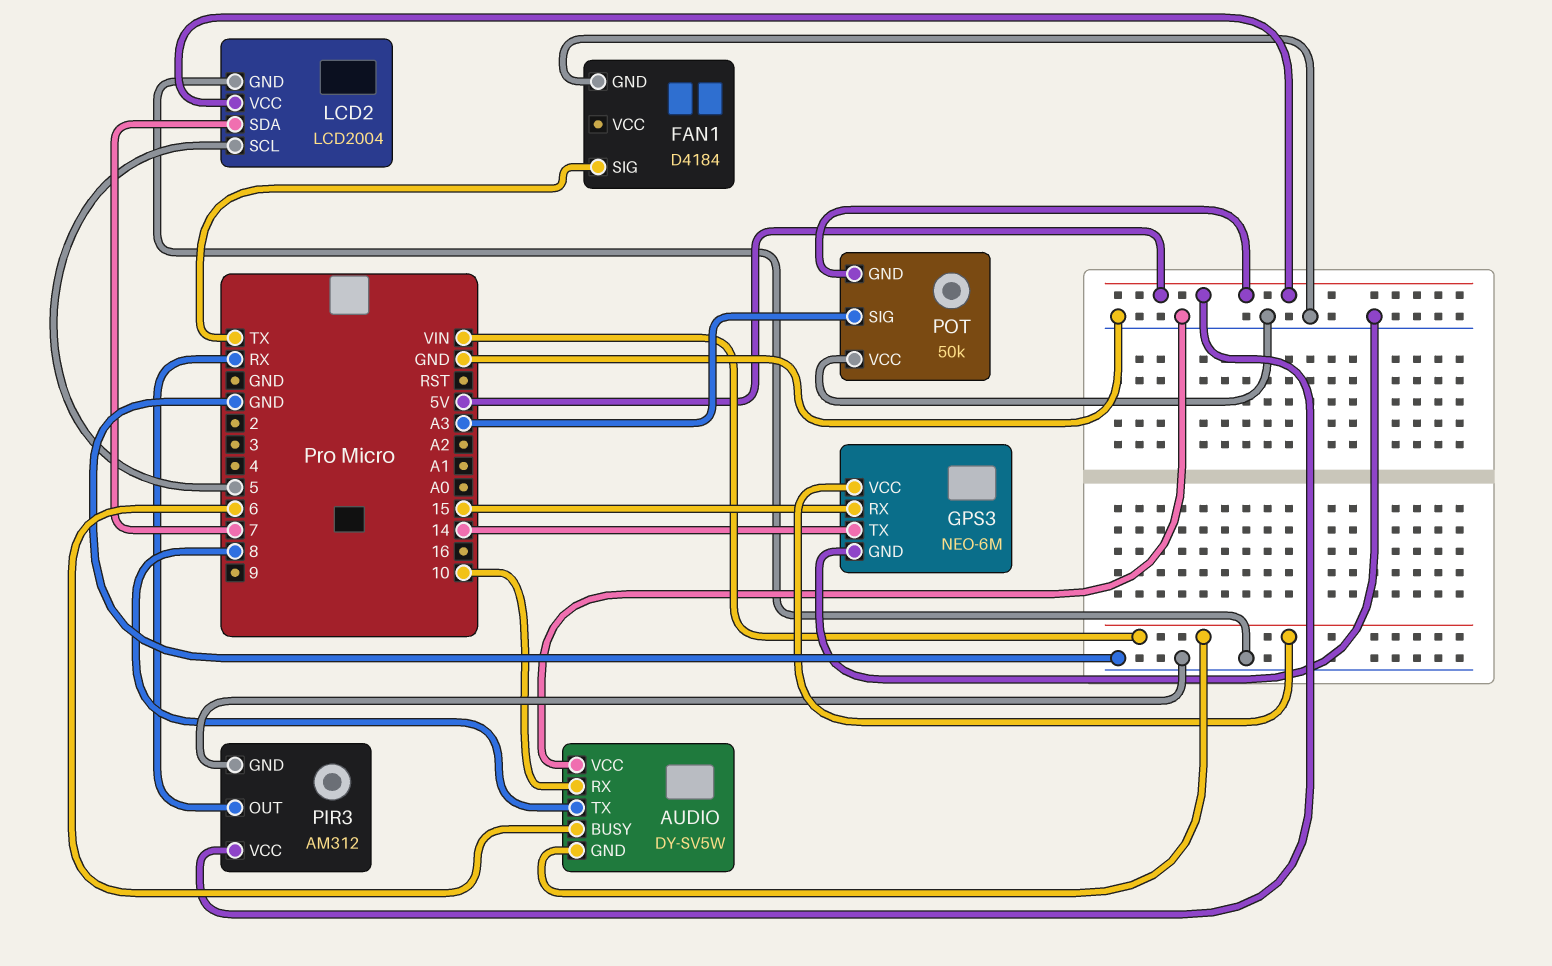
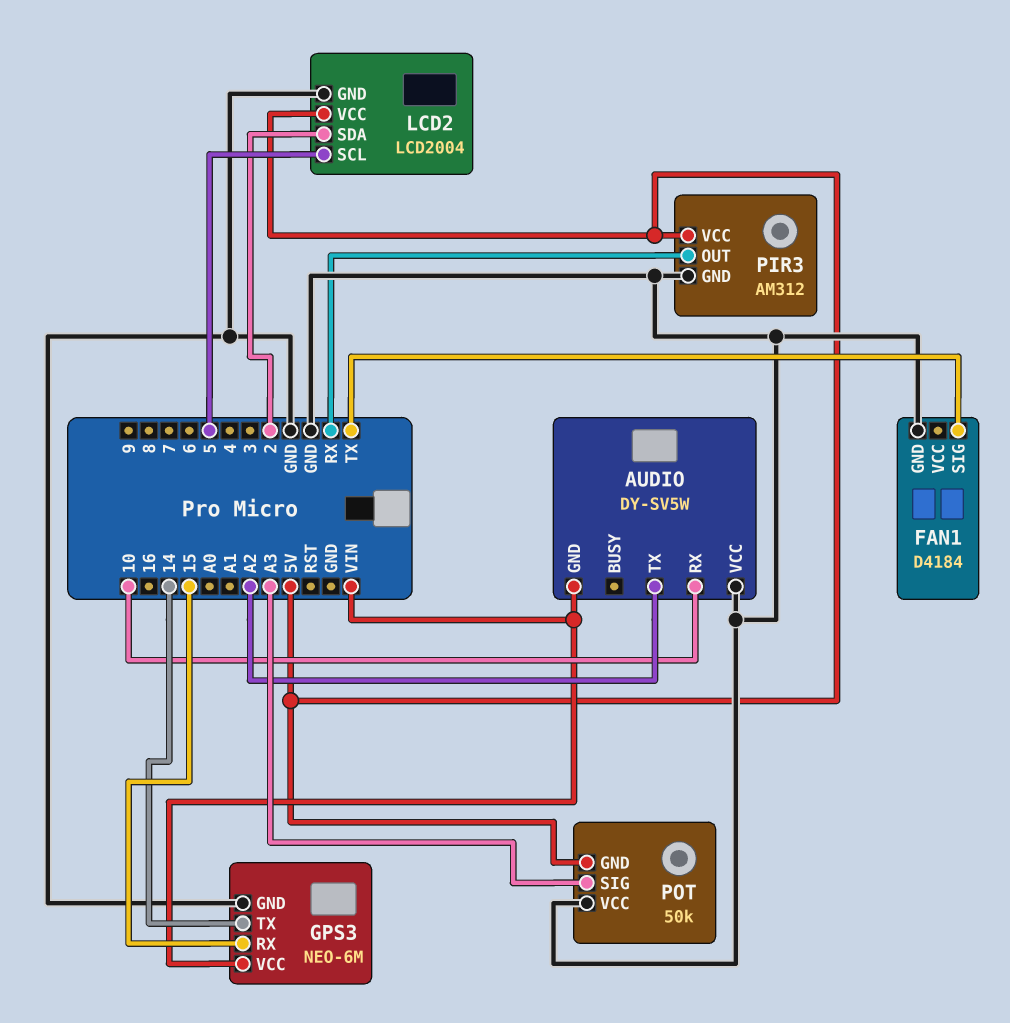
AUDIO pin BUSY: 6 -> none
AUDIO pin TX: 8 -> A2
LCD2 pin SDA: 7 -> 2

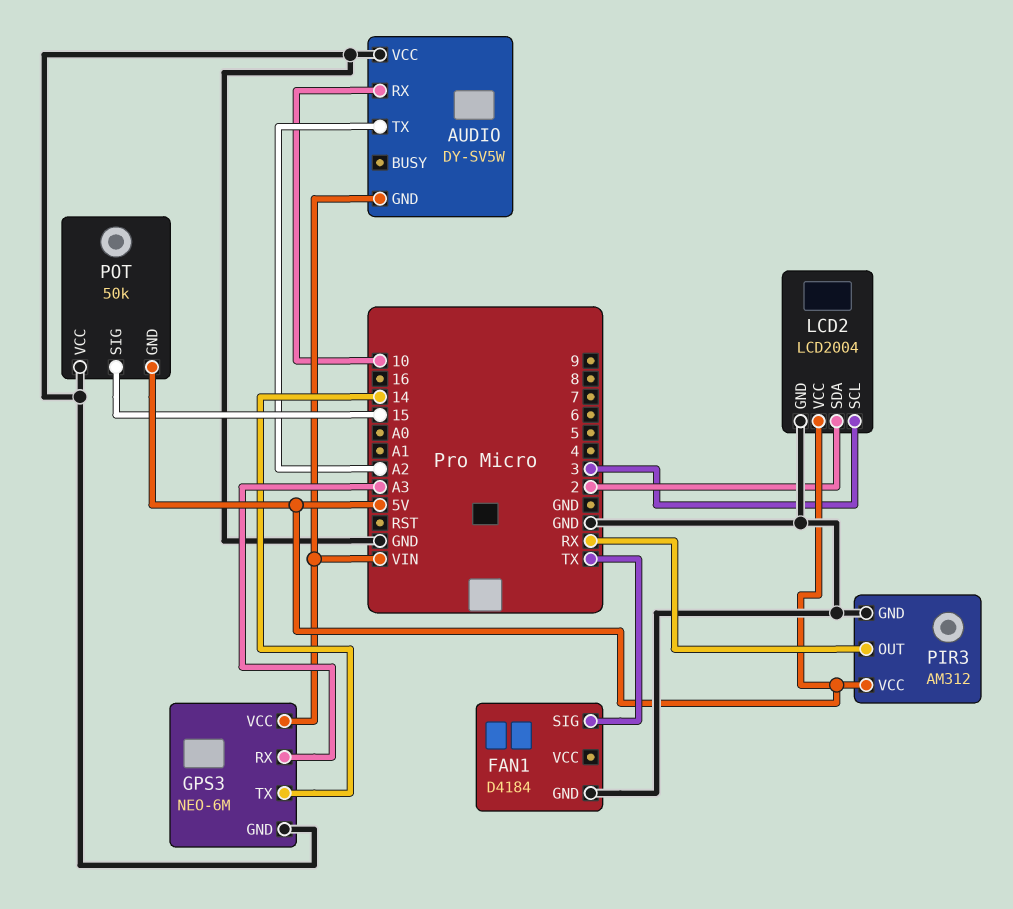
GPS3 pin RX: 15 -> A3
LCD2 pin SCL: 5 -> 3
POT pin SIG: A3 -> 15

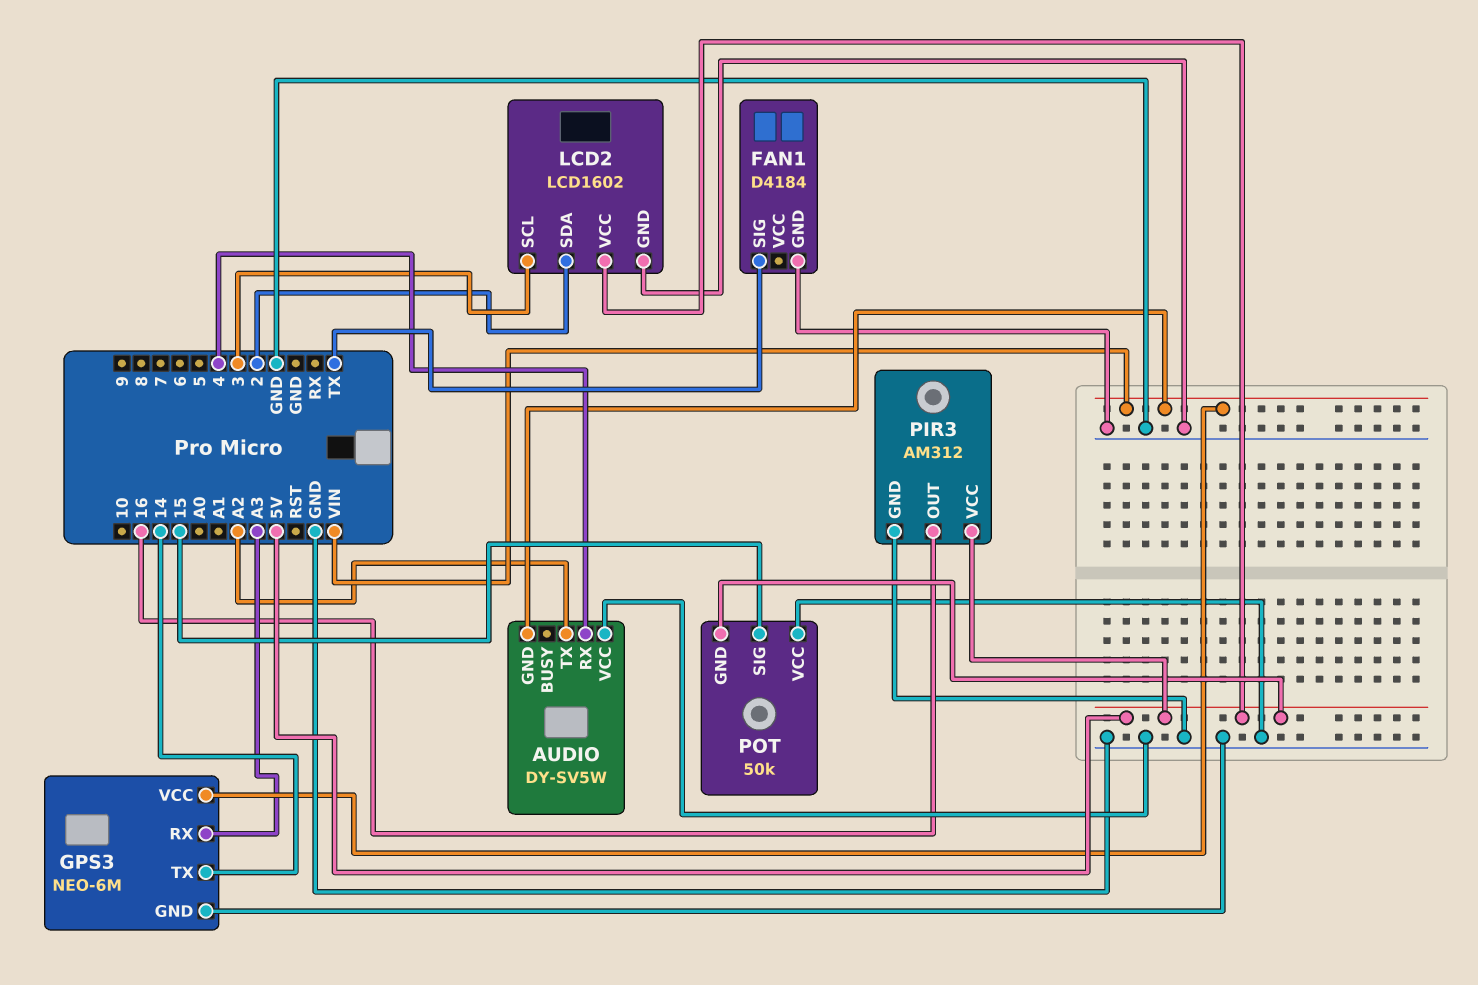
AUDIO pin RX: 10 -> 4
LCD2: LCD2004 -> LCD1602
PIR3 pin OUT: RX -> 16

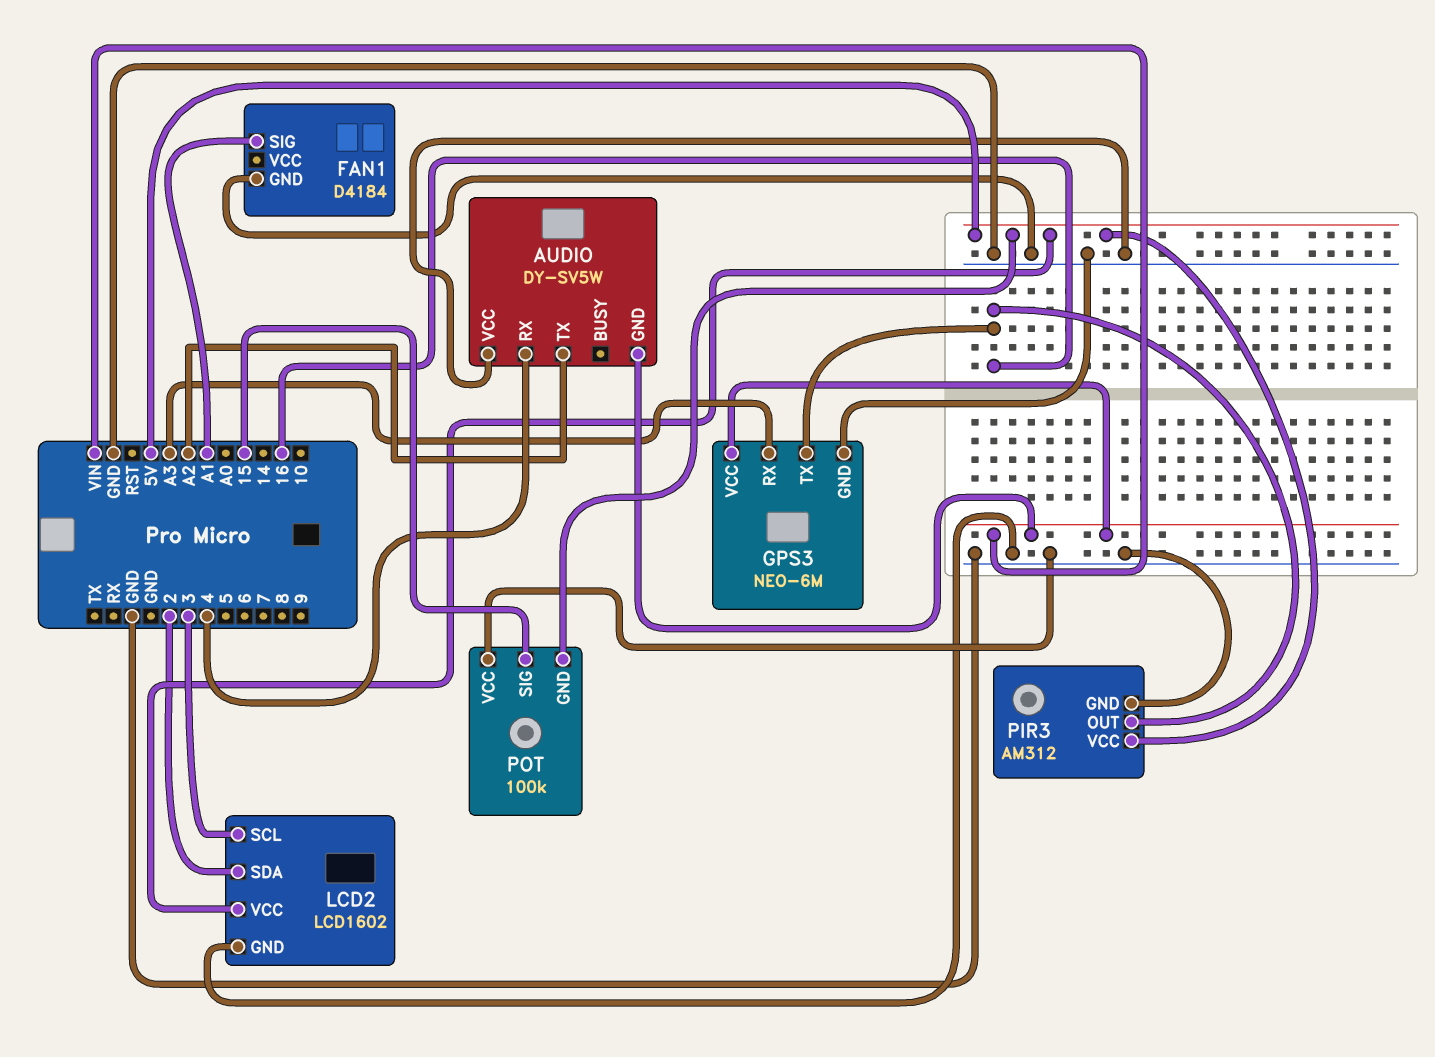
FAN1 pin SIG: TX -> A1
GPS3 pin TX: 14 -> 16
POT: 50k -> 100k

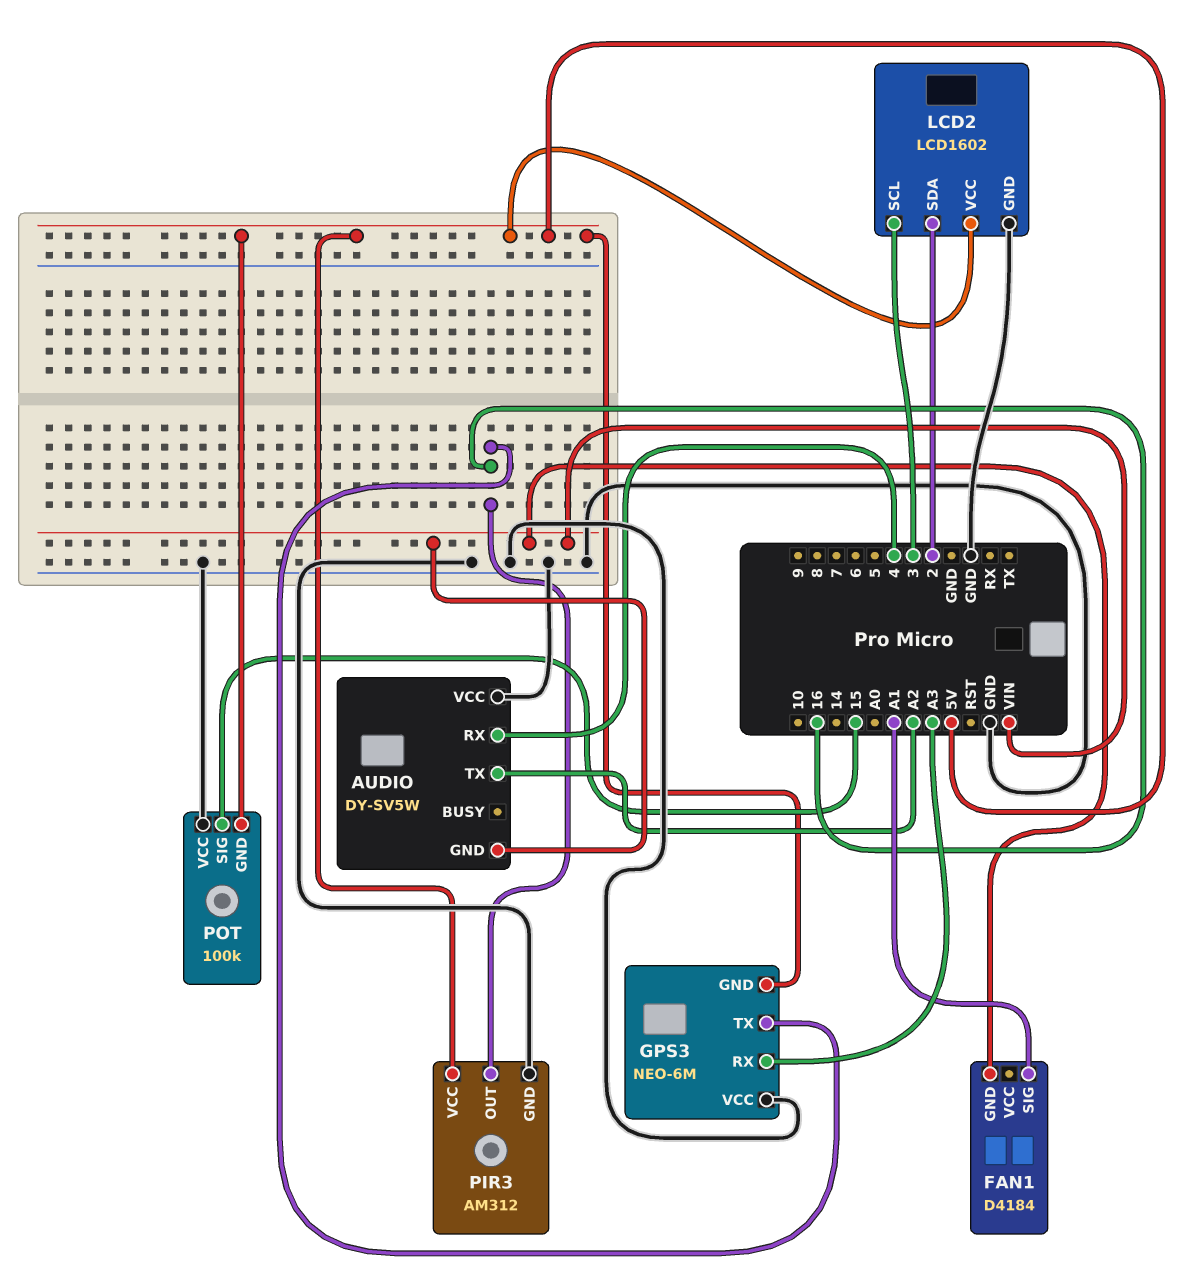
FAN1 pin GND: GND -> VIN
GPS3 pin GND: GND -> 5V
GPS3 pin VCC: VIN -> GND

